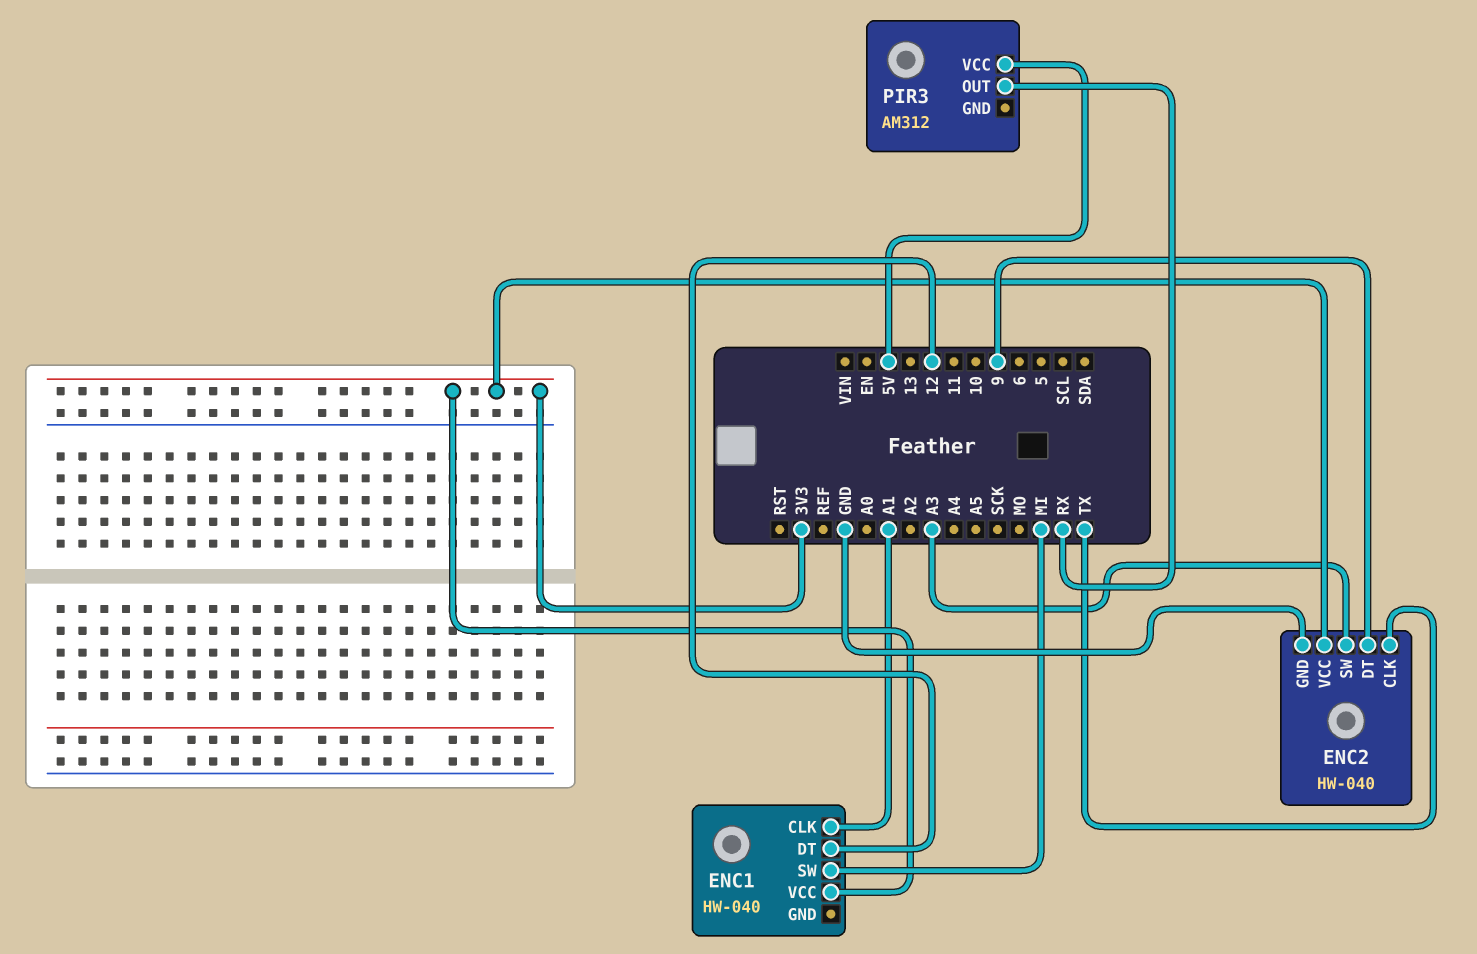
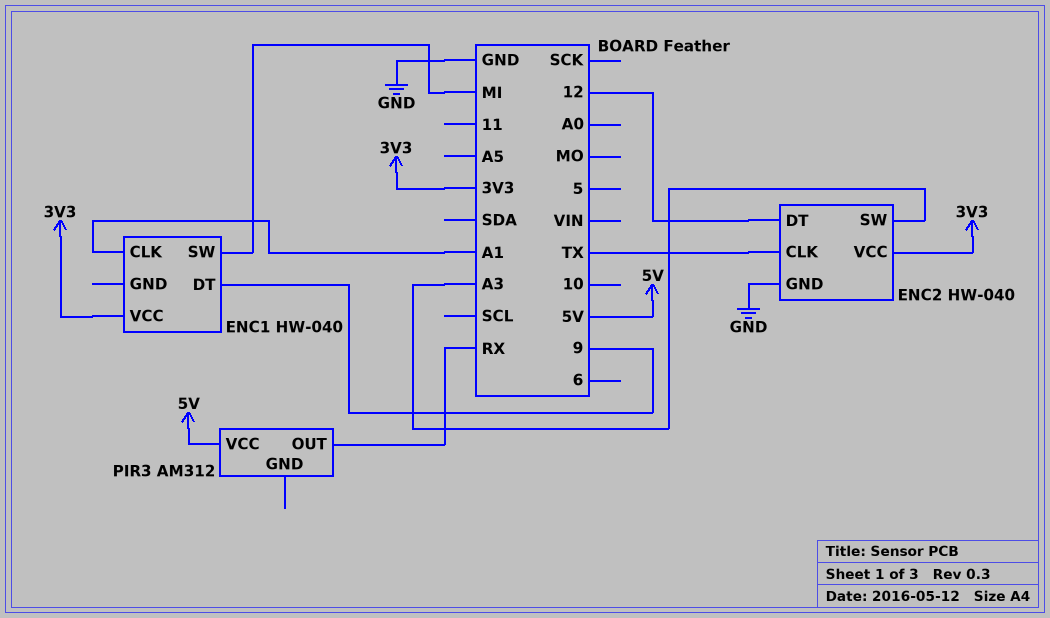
ENC1 pin DT: 12 -> 9
ENC2 pin DT: 9 -> 12

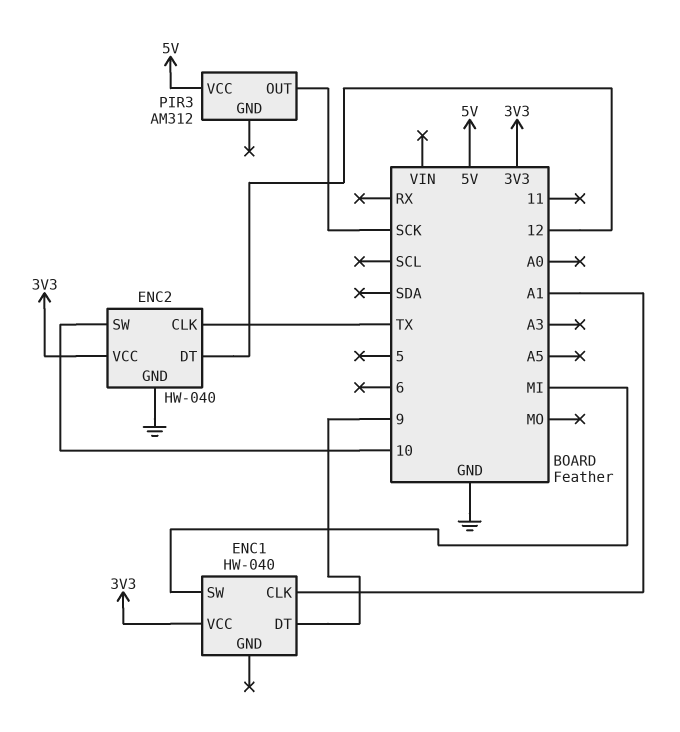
ENC2 pin SW: A3 -> 10
PIR3 pin OUT: RX -> SCK

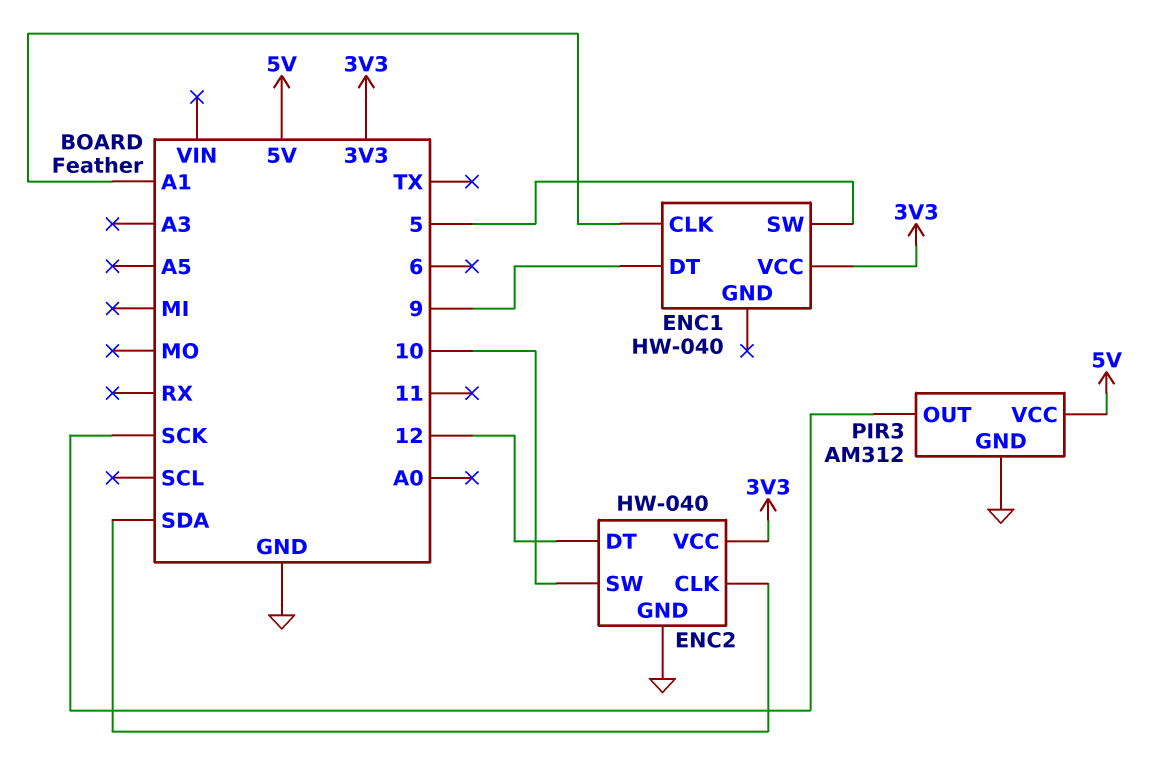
ENC1 pin SW: MI -> 5
ENC2 pin CLK: TX -> SDA
PIR3 pin GND: none -> GND

